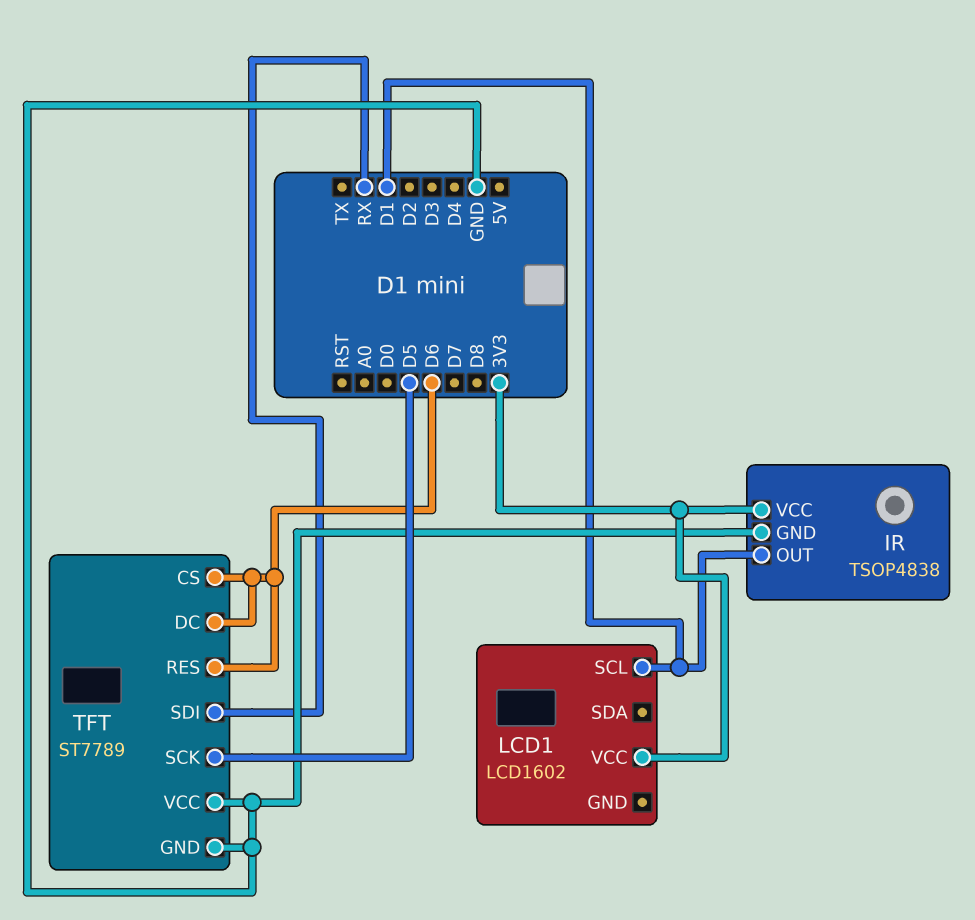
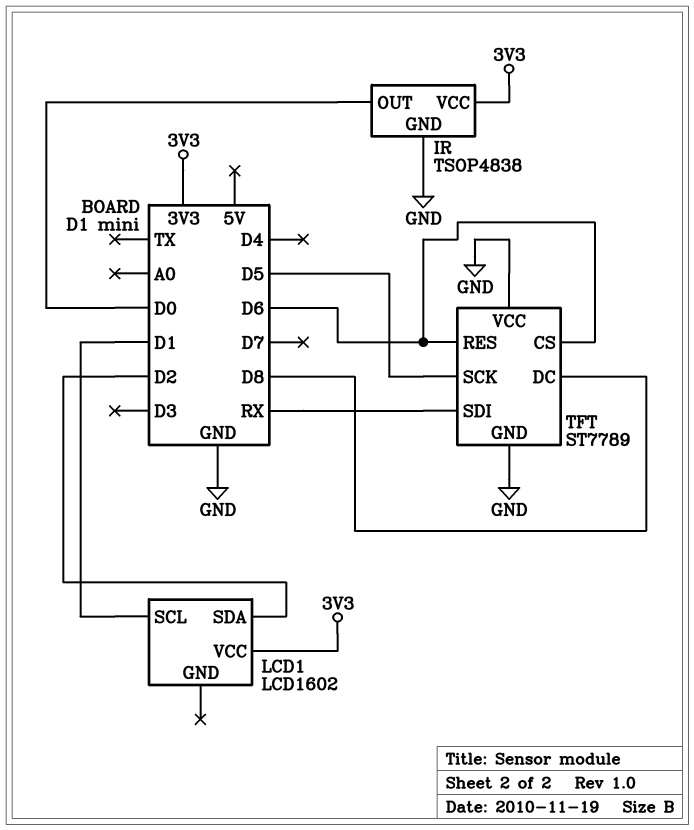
IR pin OUT: D1 -> D0
LCD1 pin SDA: none -> D2
TFT pin DC: D6 -> D8

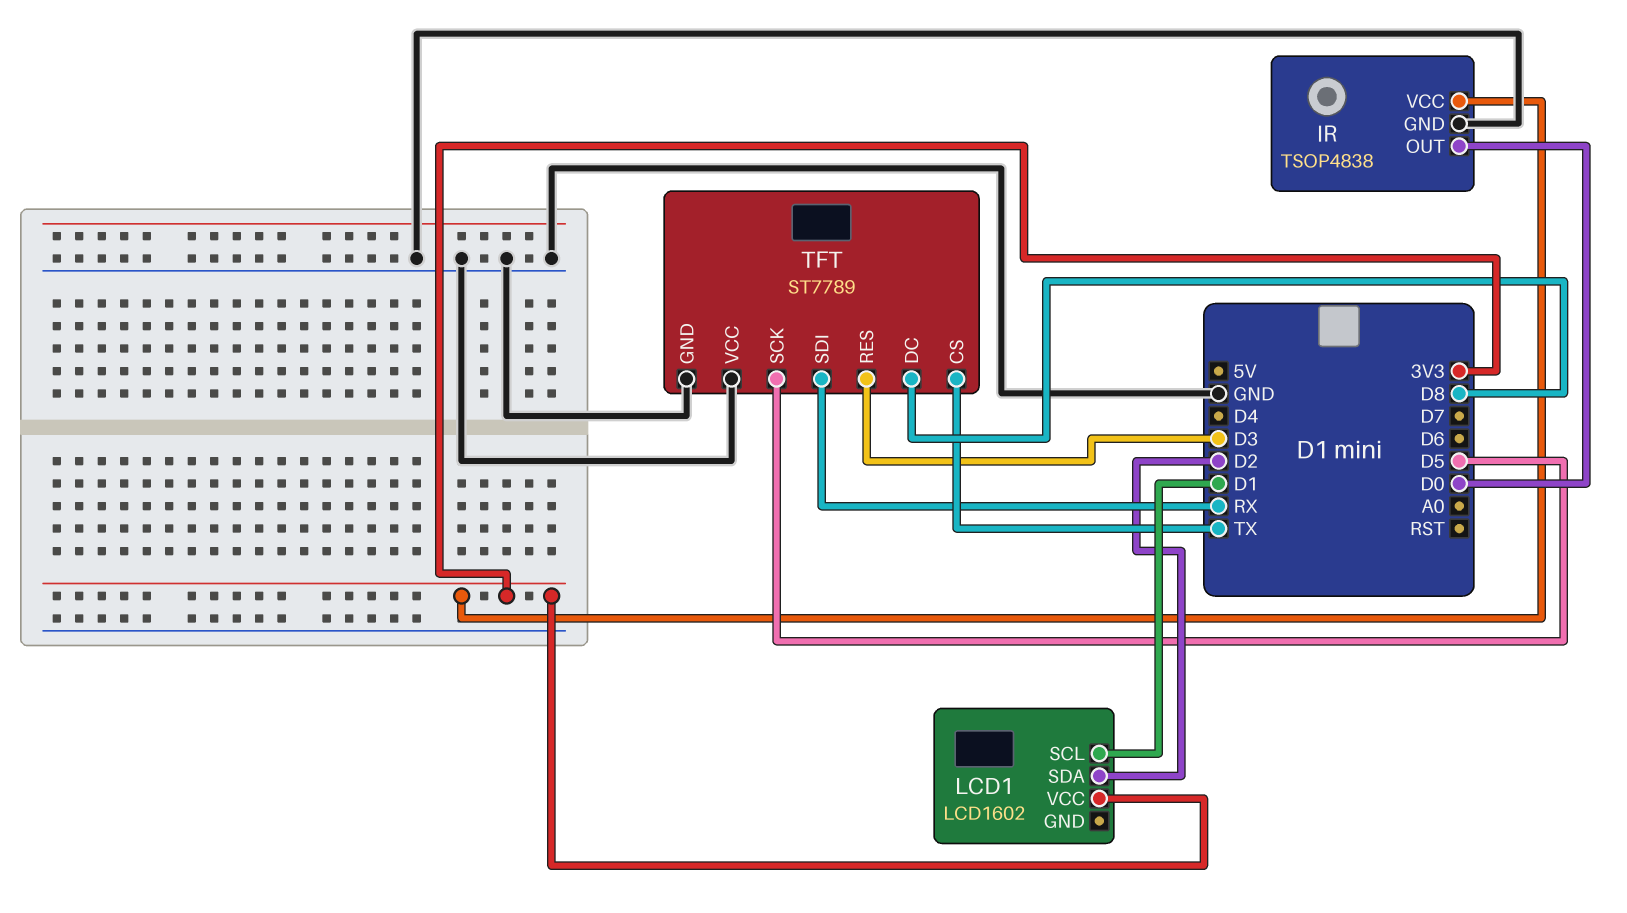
TFT pin CS: D6 -> TX
TFT pin RES: D6 -> D3

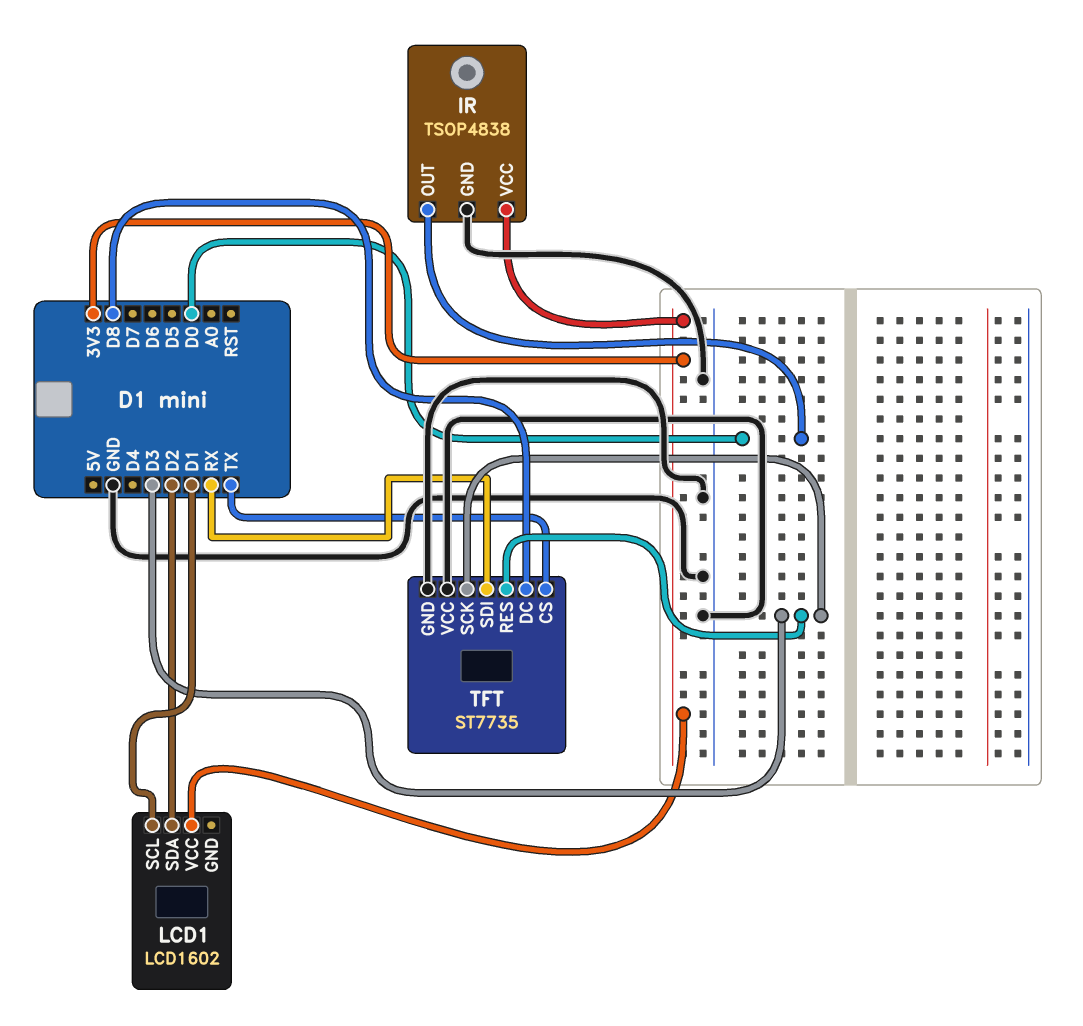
TFT: ST7789 -> ST7735
TFT pin SCK: D5 -> D3

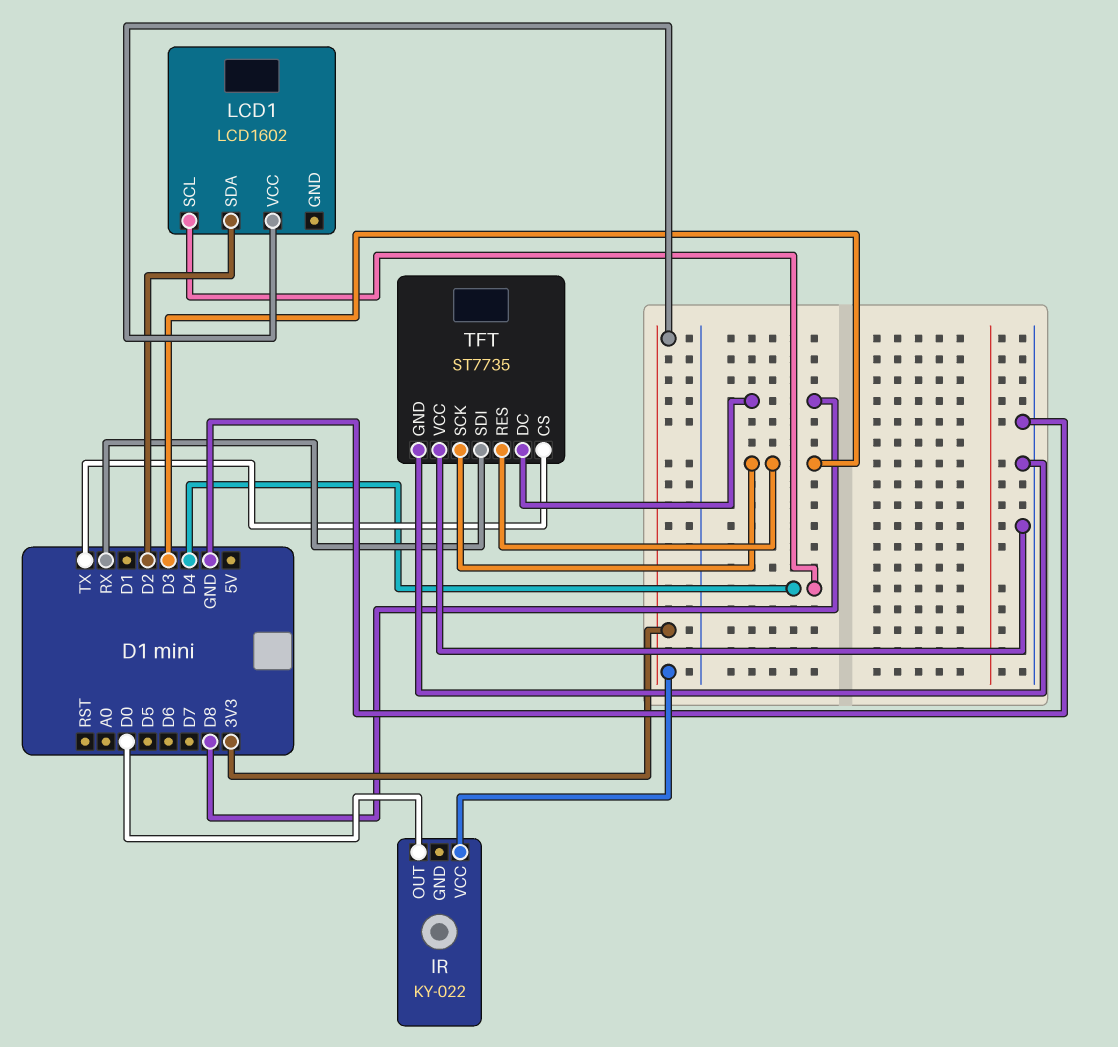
IR: TSOP4838 -> KY-022
IR pin GND: GND -> none
LCD1 pin SCL: D1 -> D4

